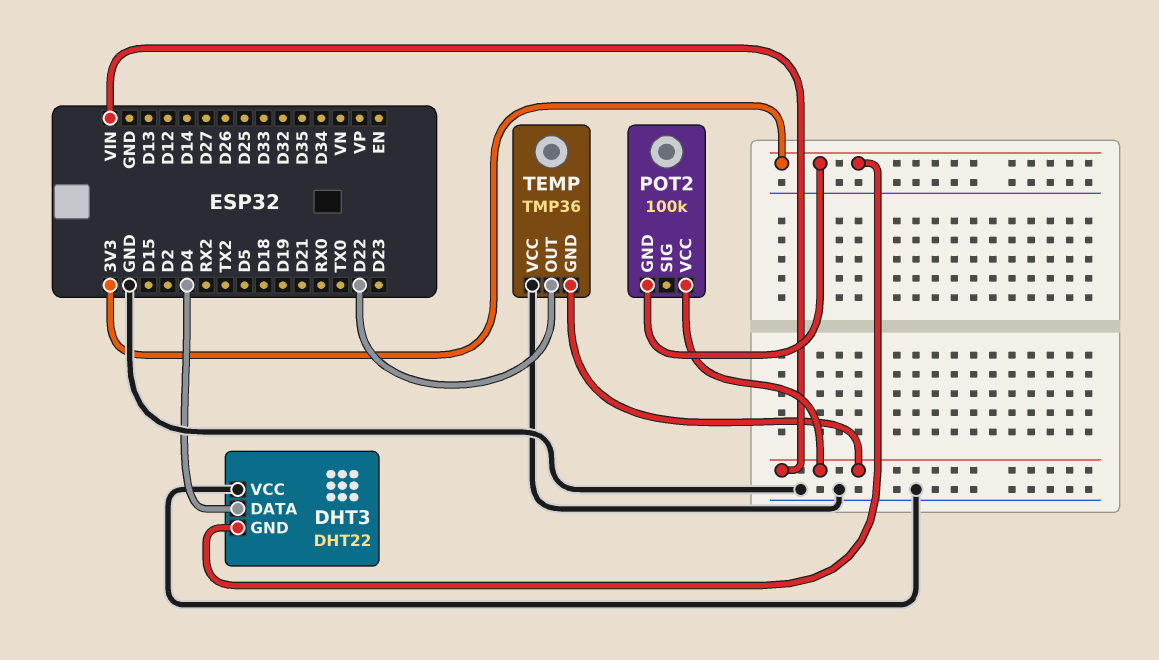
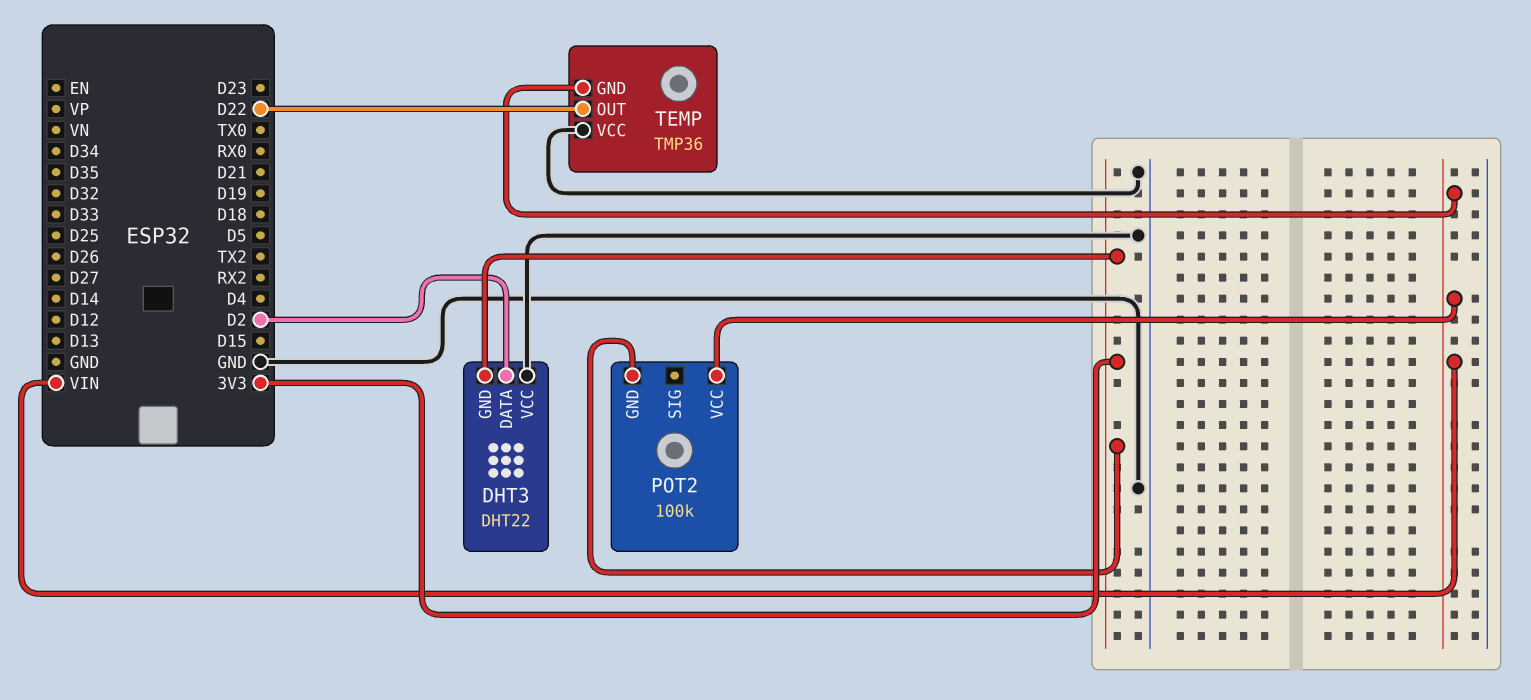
DHT3 pin DATA: D4 -> D2

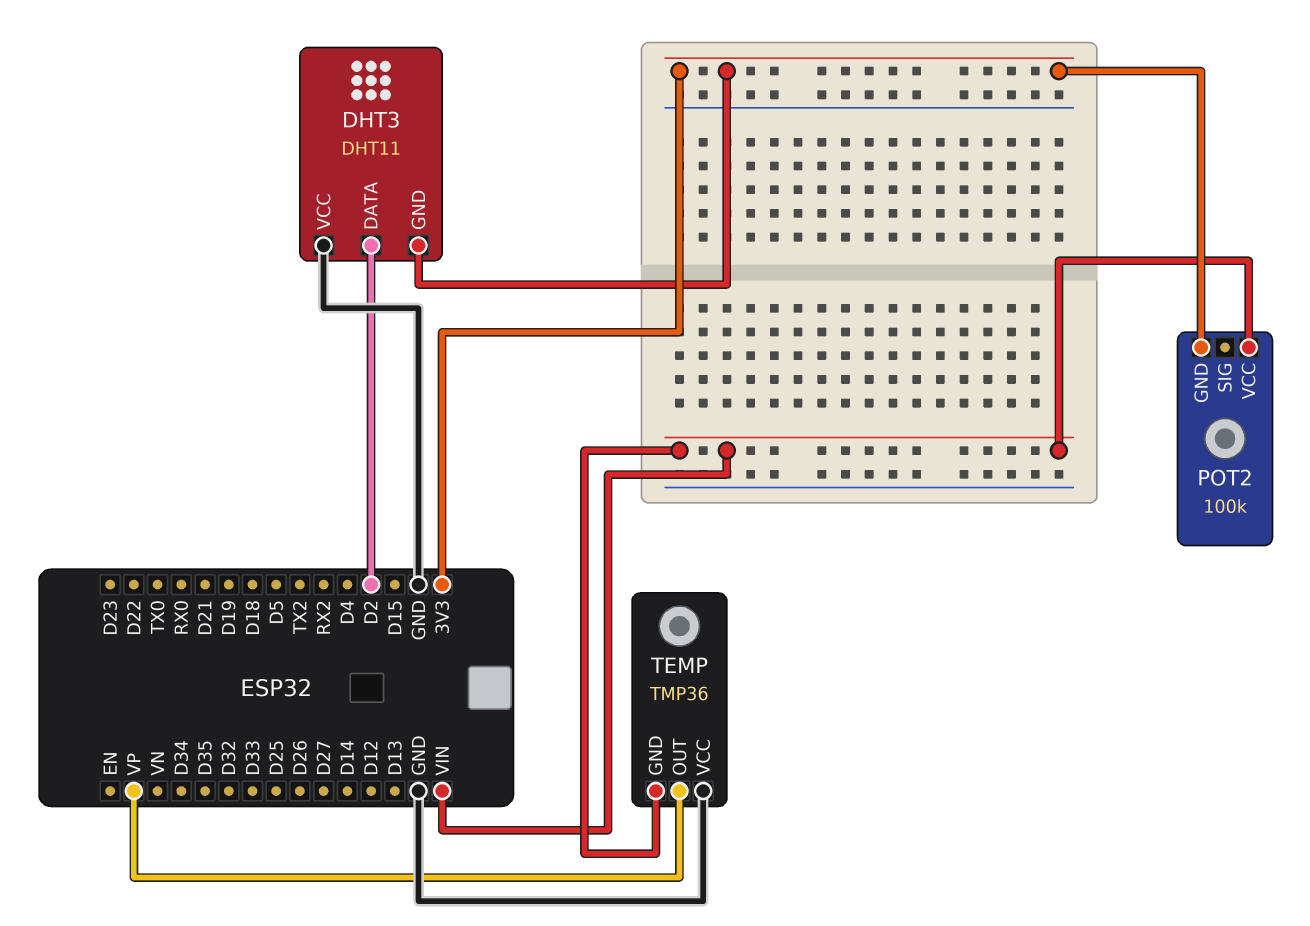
DHT3: DHT22 -> DHT11
TEMP pin OUT: D22 -> VP

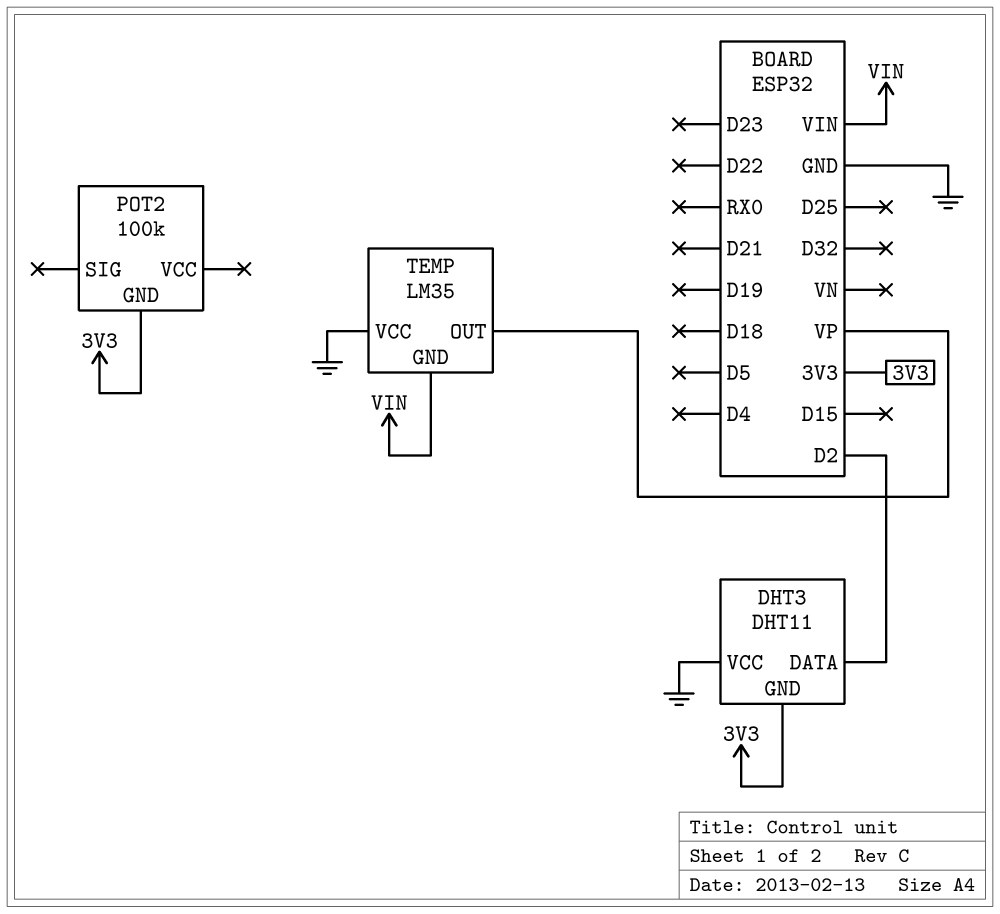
POT2 pin VCC: VIN -> none
TEMP: TMP36 -> LM35

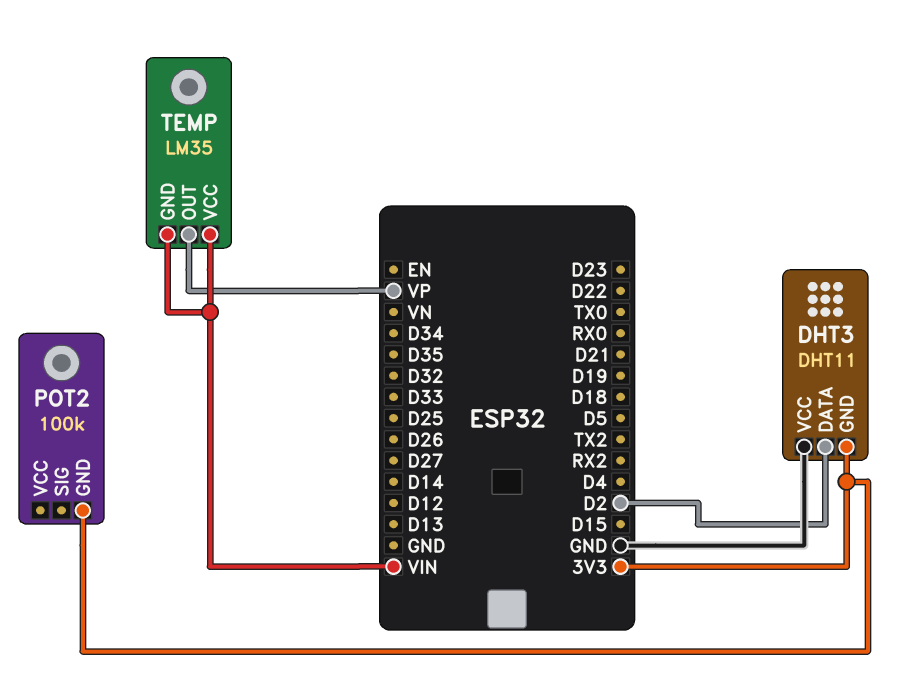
TEMP pin VCC: GND -> VIN

